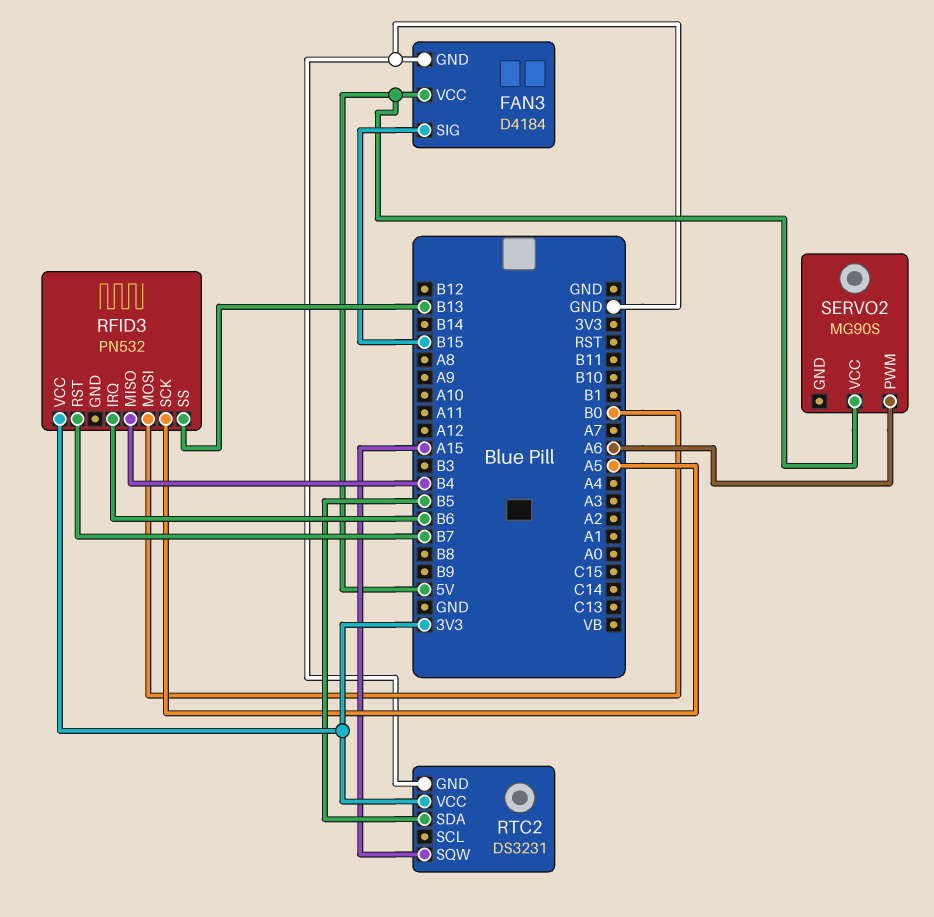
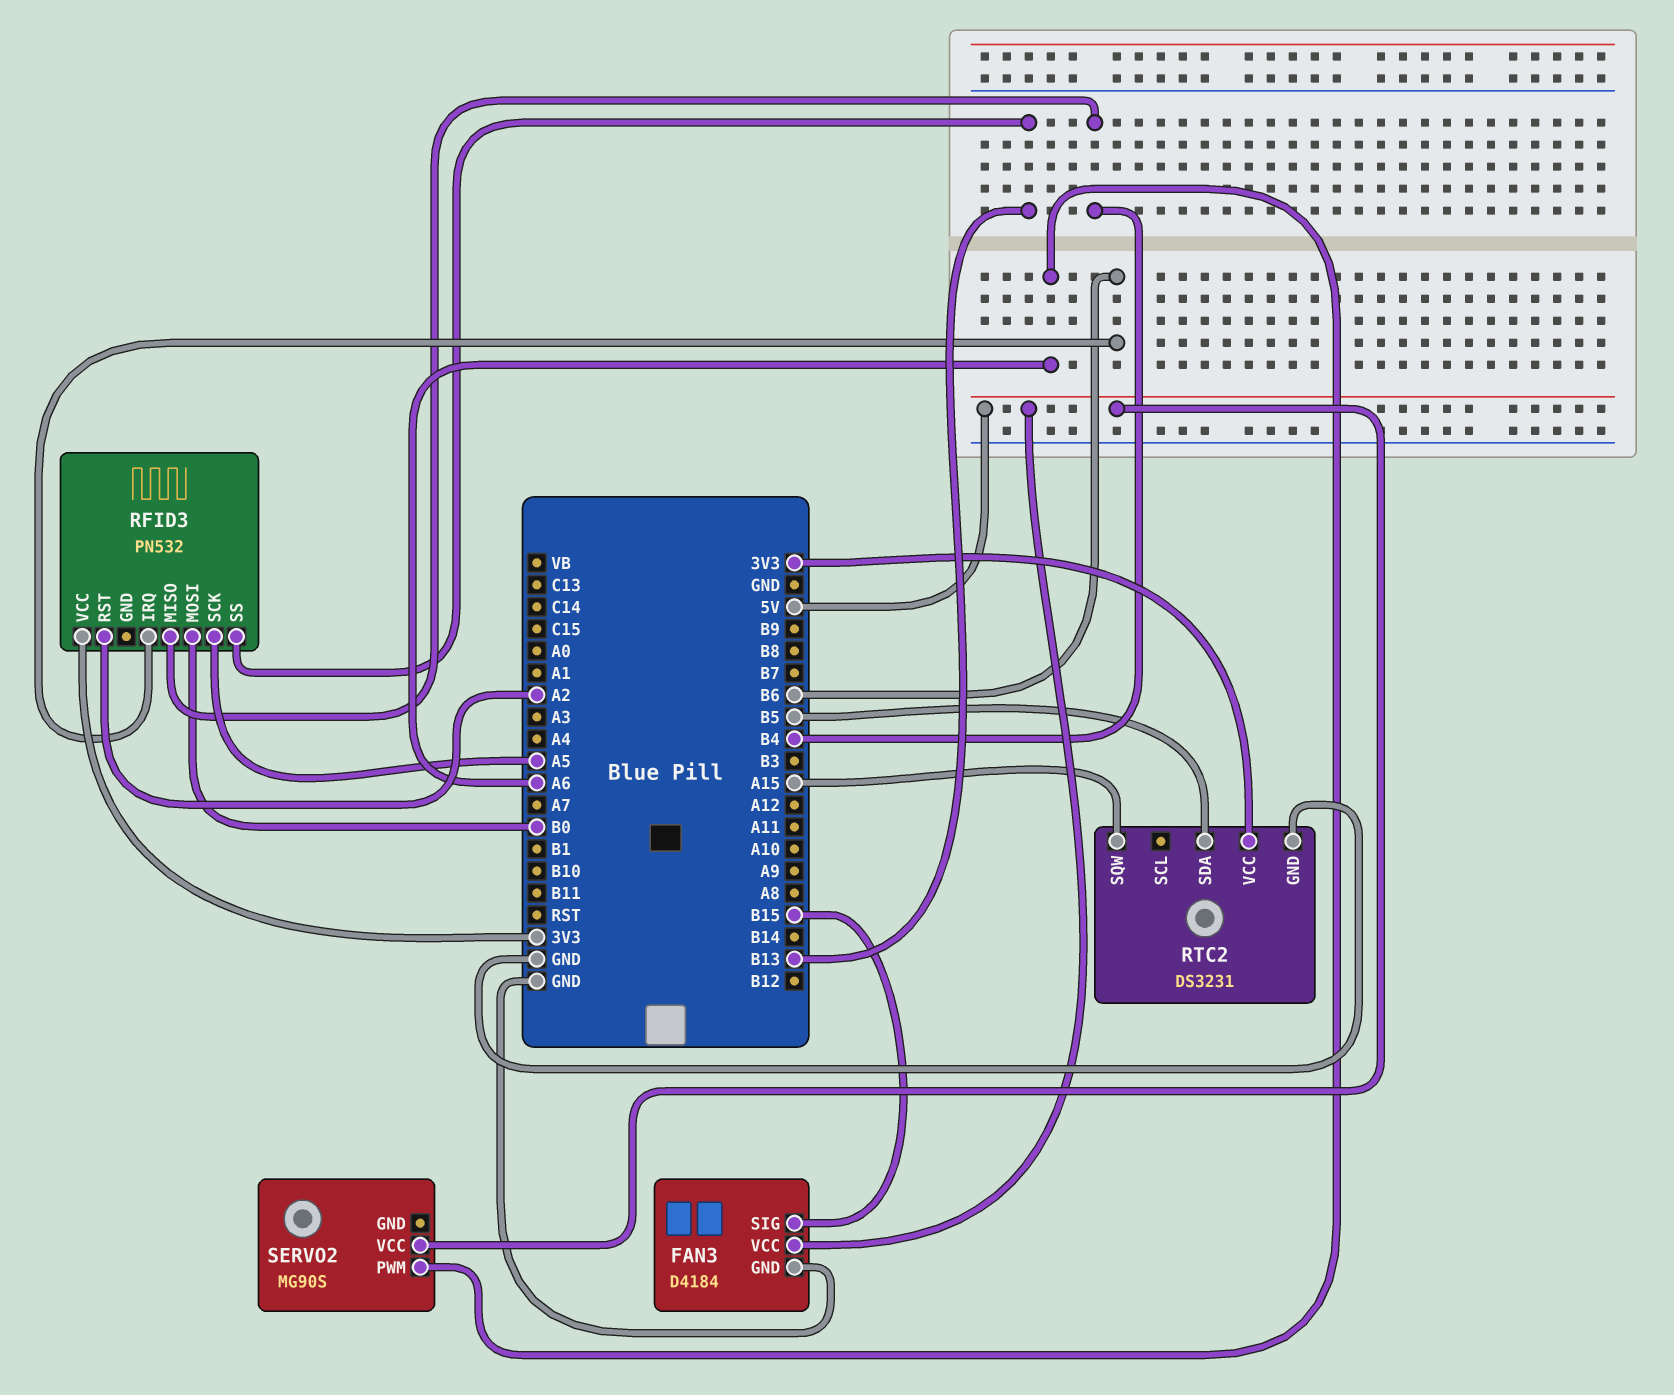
RFID3 pin RST: B7 -> A2

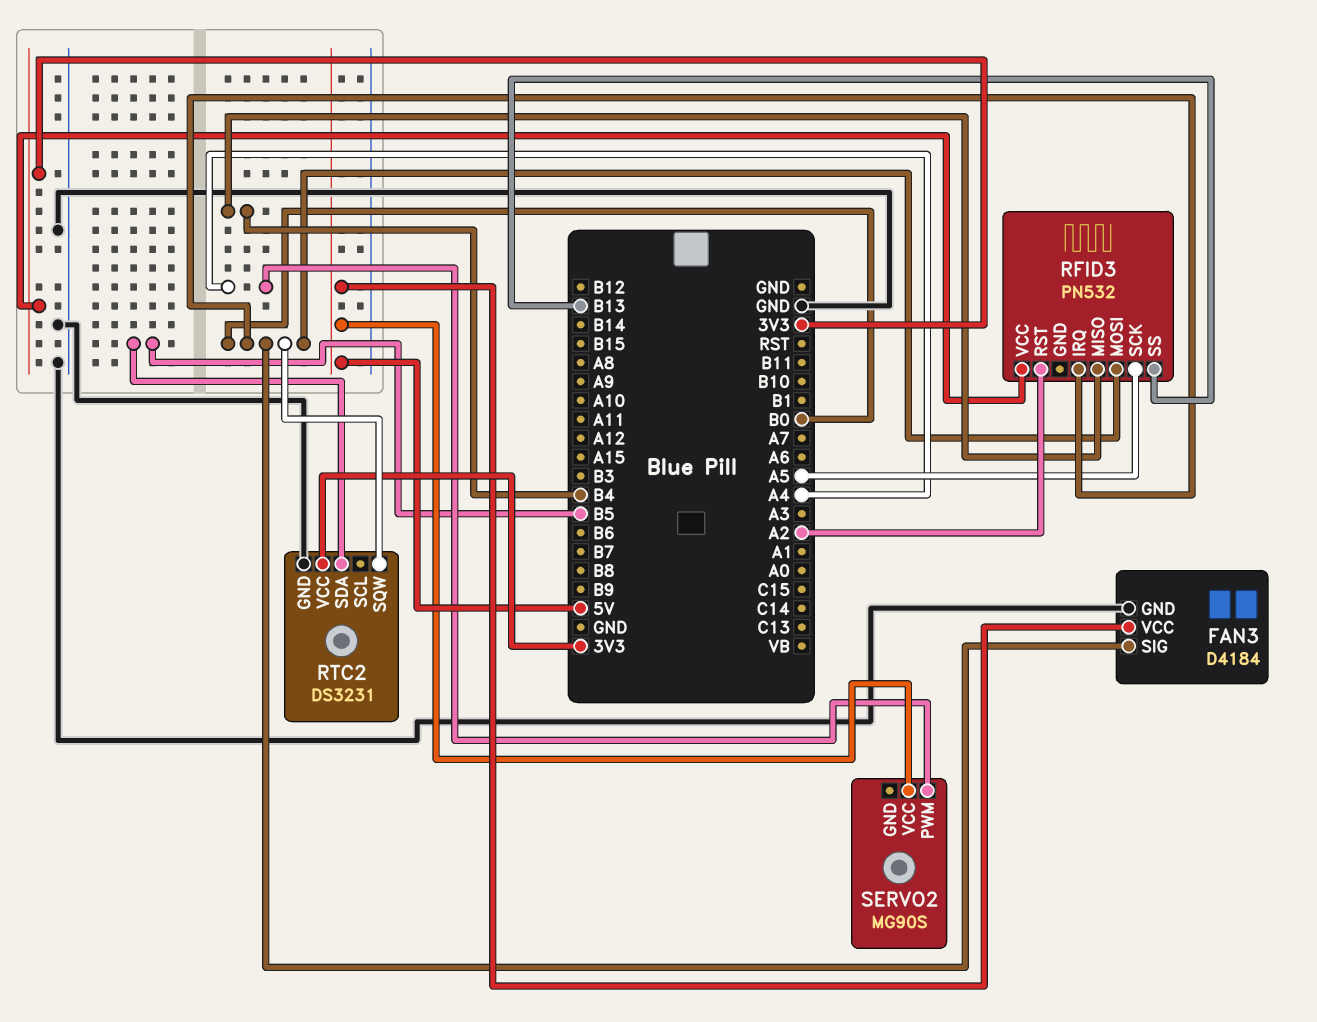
FAN3 pin SIG: B15 -> B0
RFID3 pin IRQ: B6 -> B0
RTC2 pin SQW: A15 -> B0
SERVO2 pin PWM: A6 -> A4

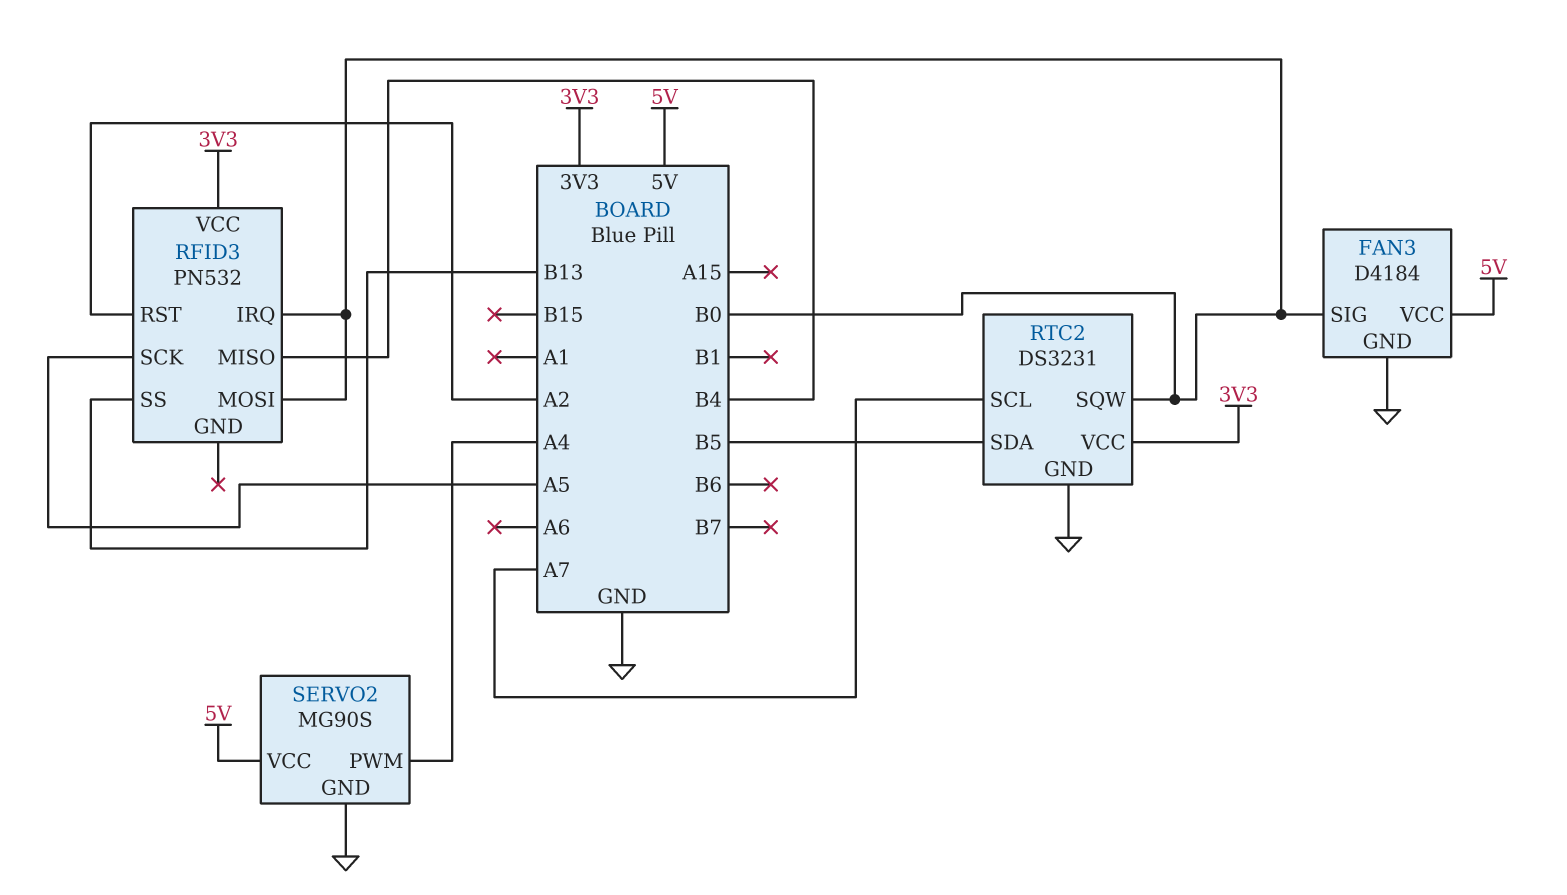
RTC2 pin SCL: none -> A7
SERVO2 pin GND: none -> GND

